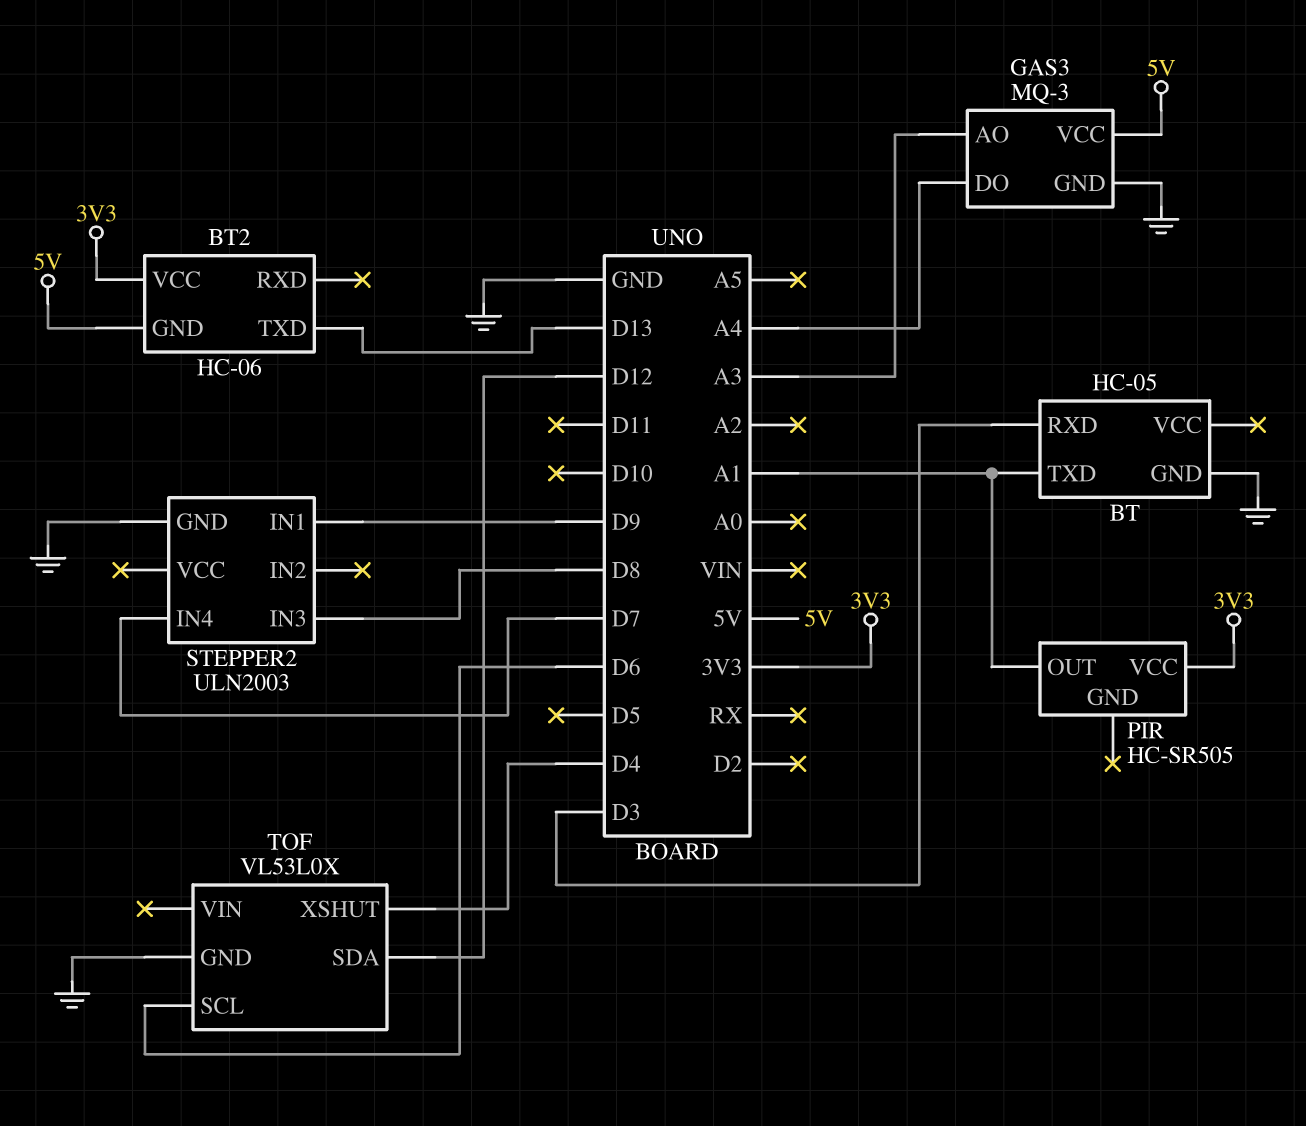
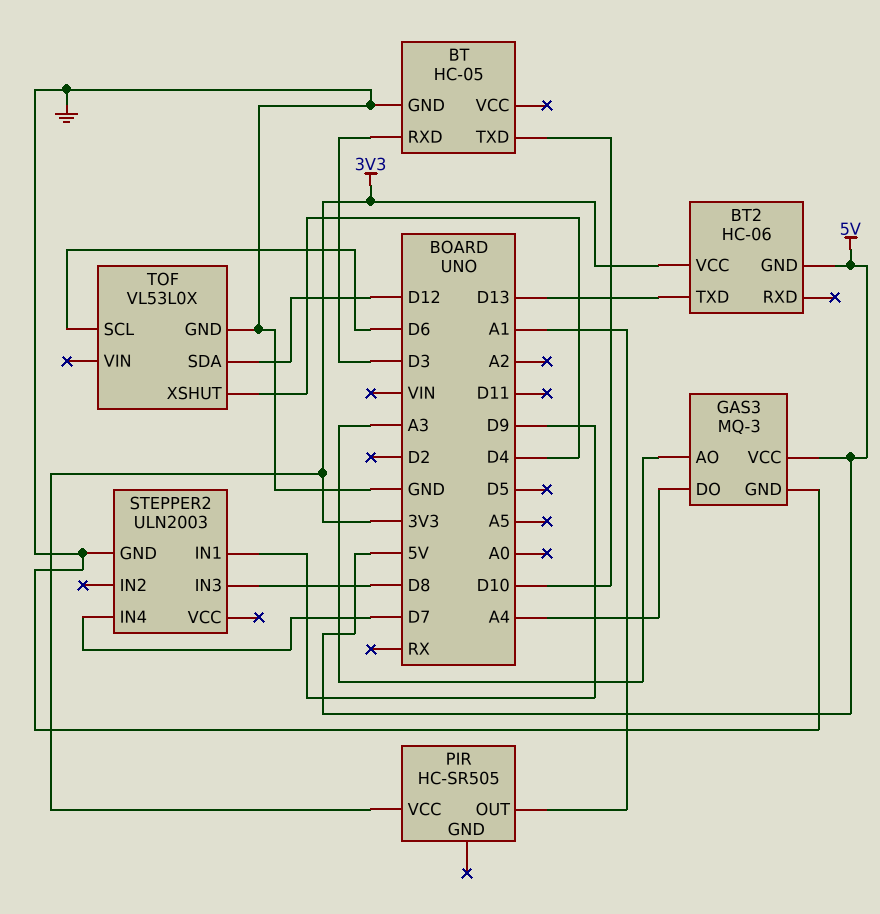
BT pin TXD: A1 -> D10

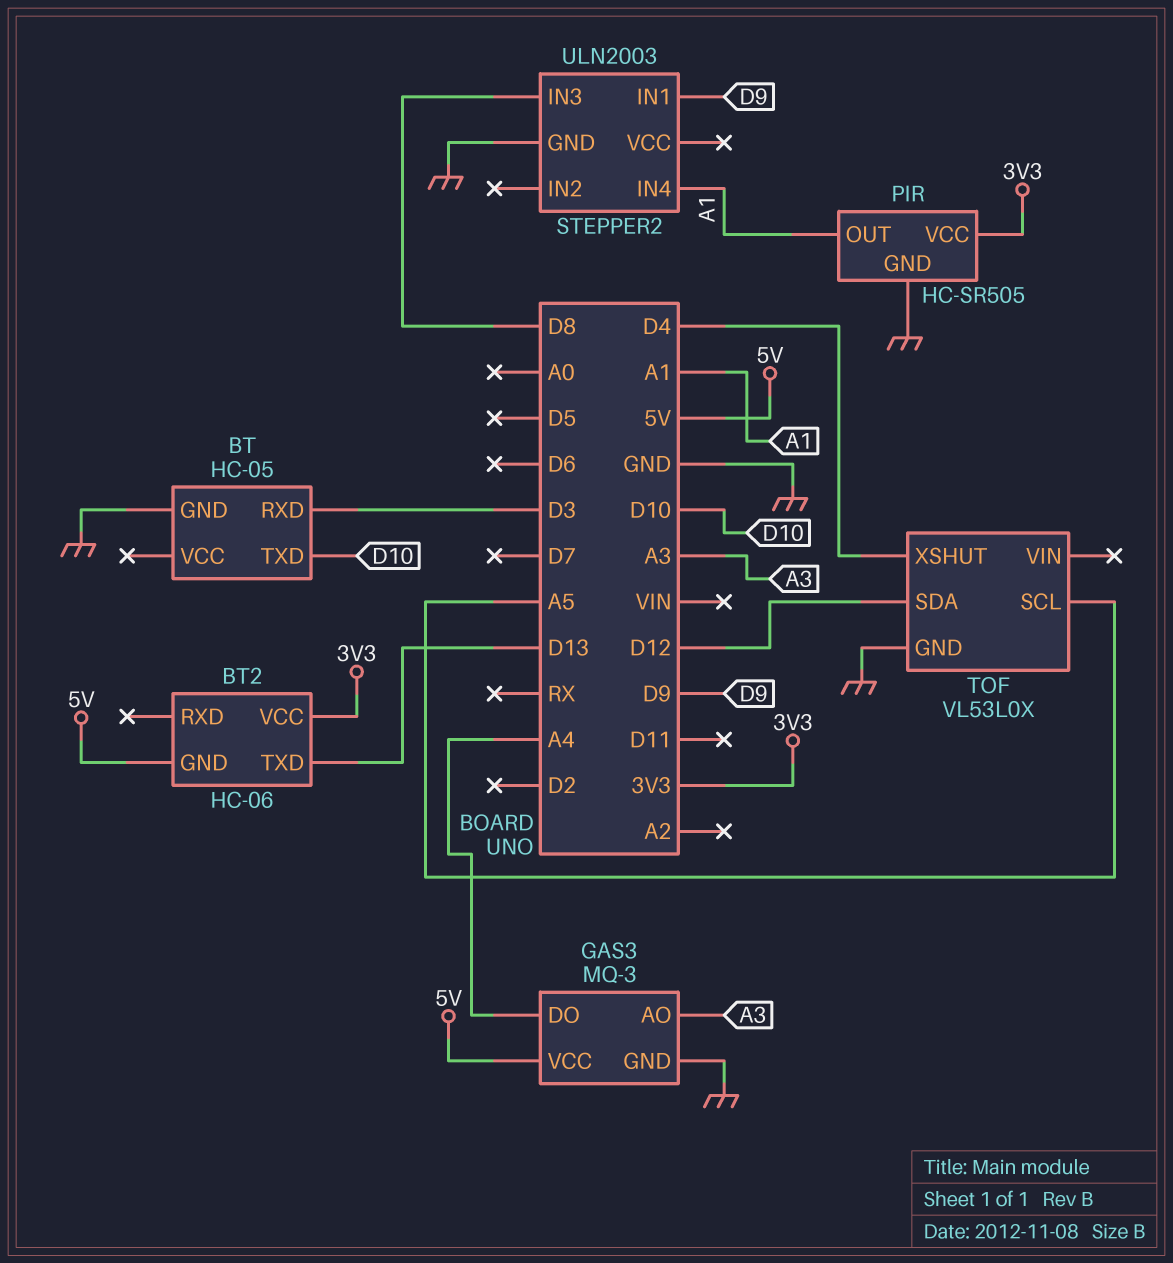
PIR pin GND: none -> GND
STEPPER2 pin IN4: D7 -> A1
TOF pin SCL: D6 -> A5

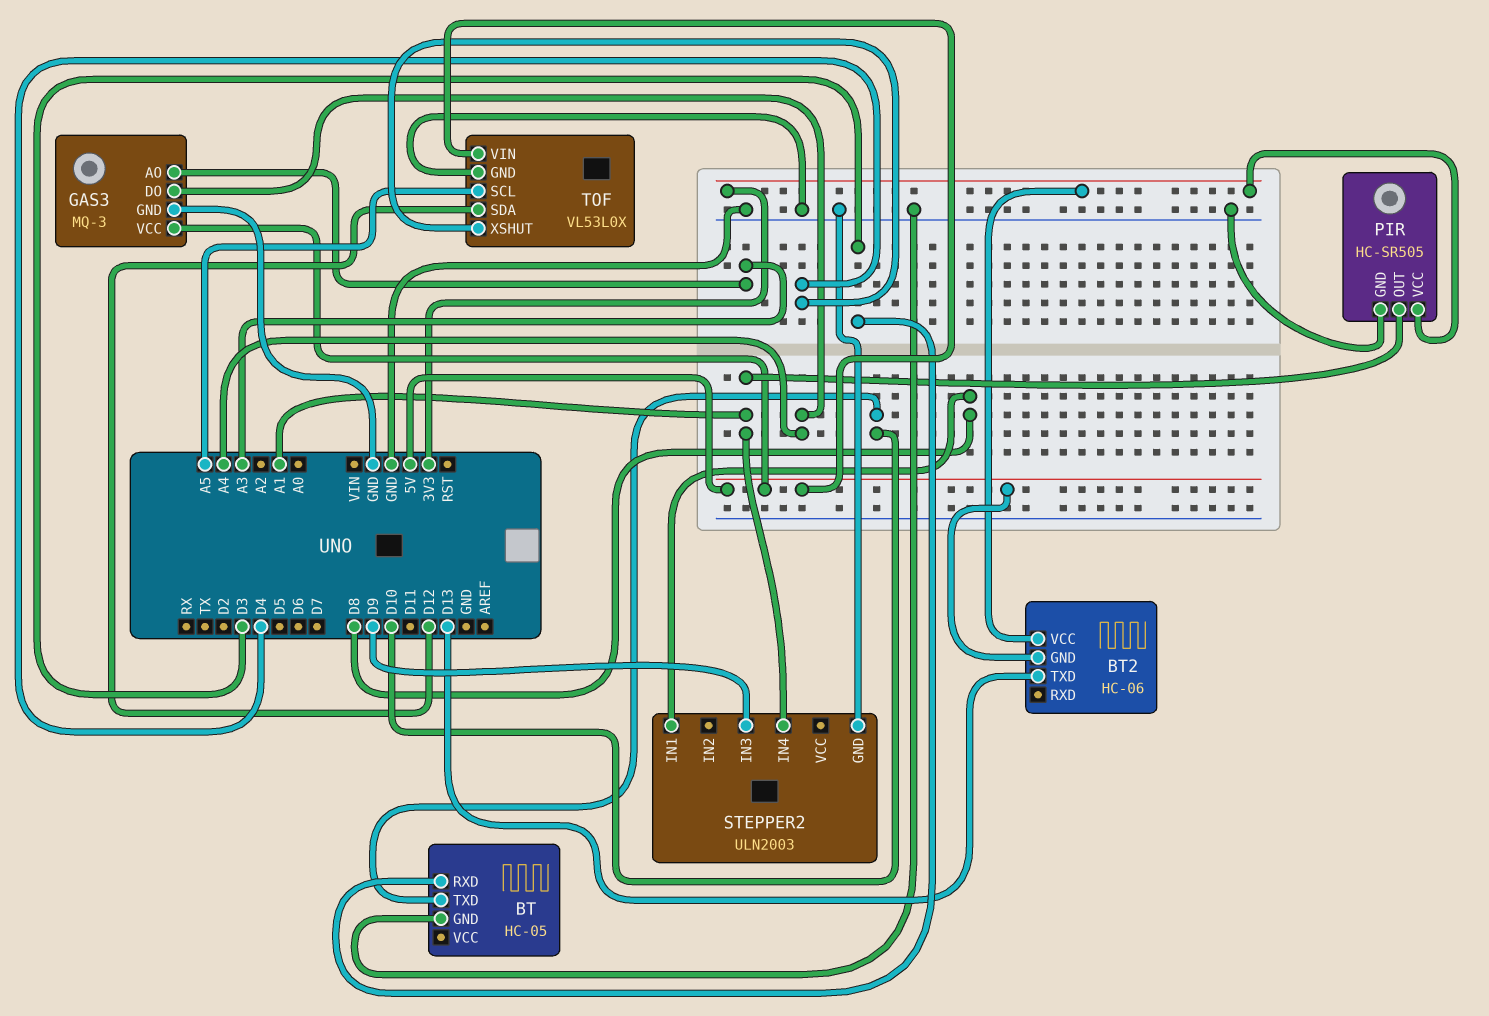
STEPPER2 pin IN1: D9 -> D8
STEPPER2 pin IN3: D8 -> D9
TOF pin VIN: none -> 5V

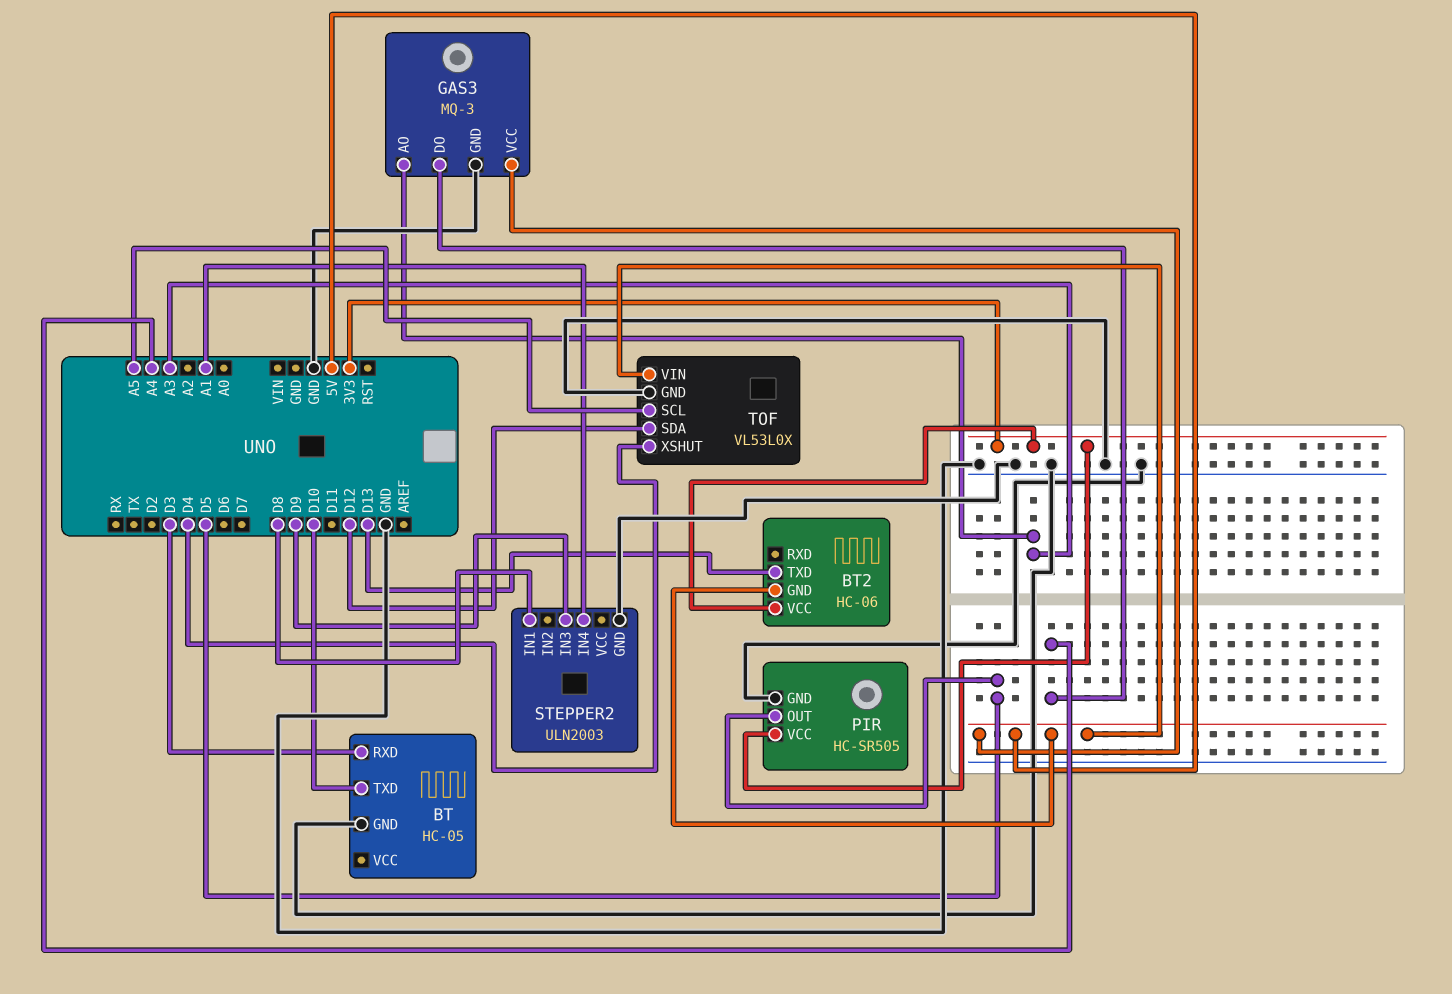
PIR pin OUT: A1 -> D5

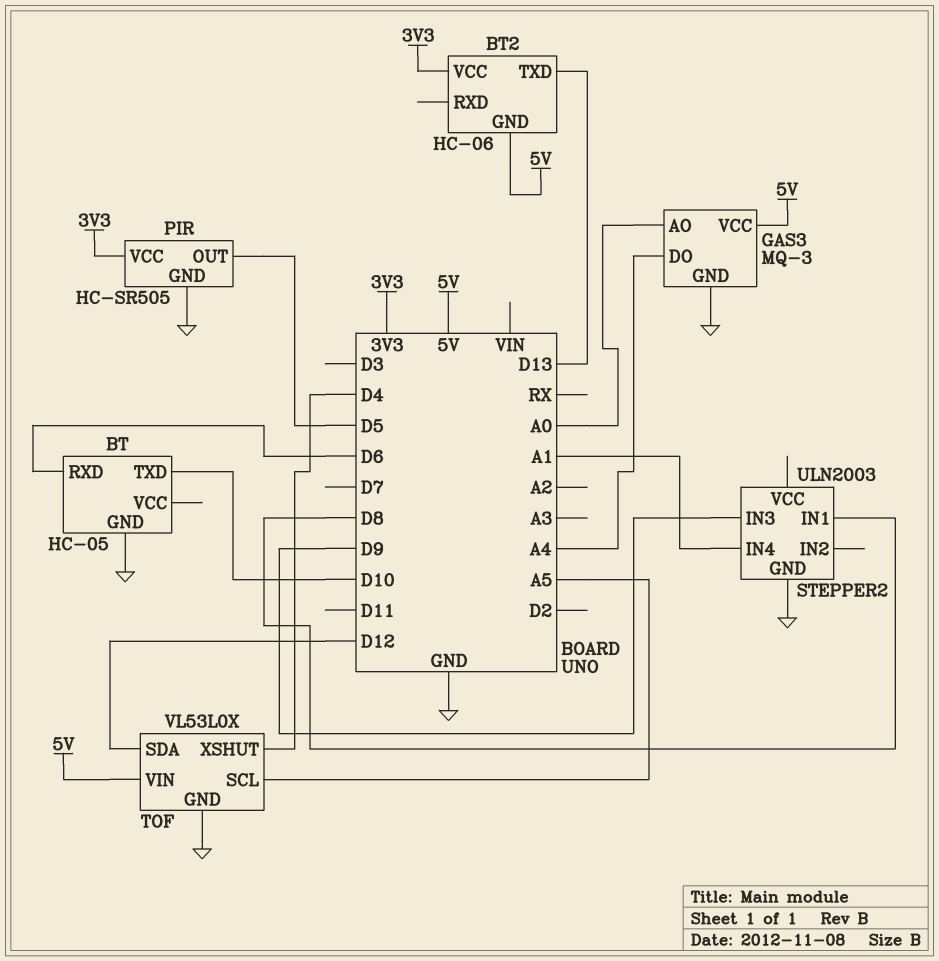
BT pin RXD: D3 -> D6
GAS3 pin AO: A3 -> A0

